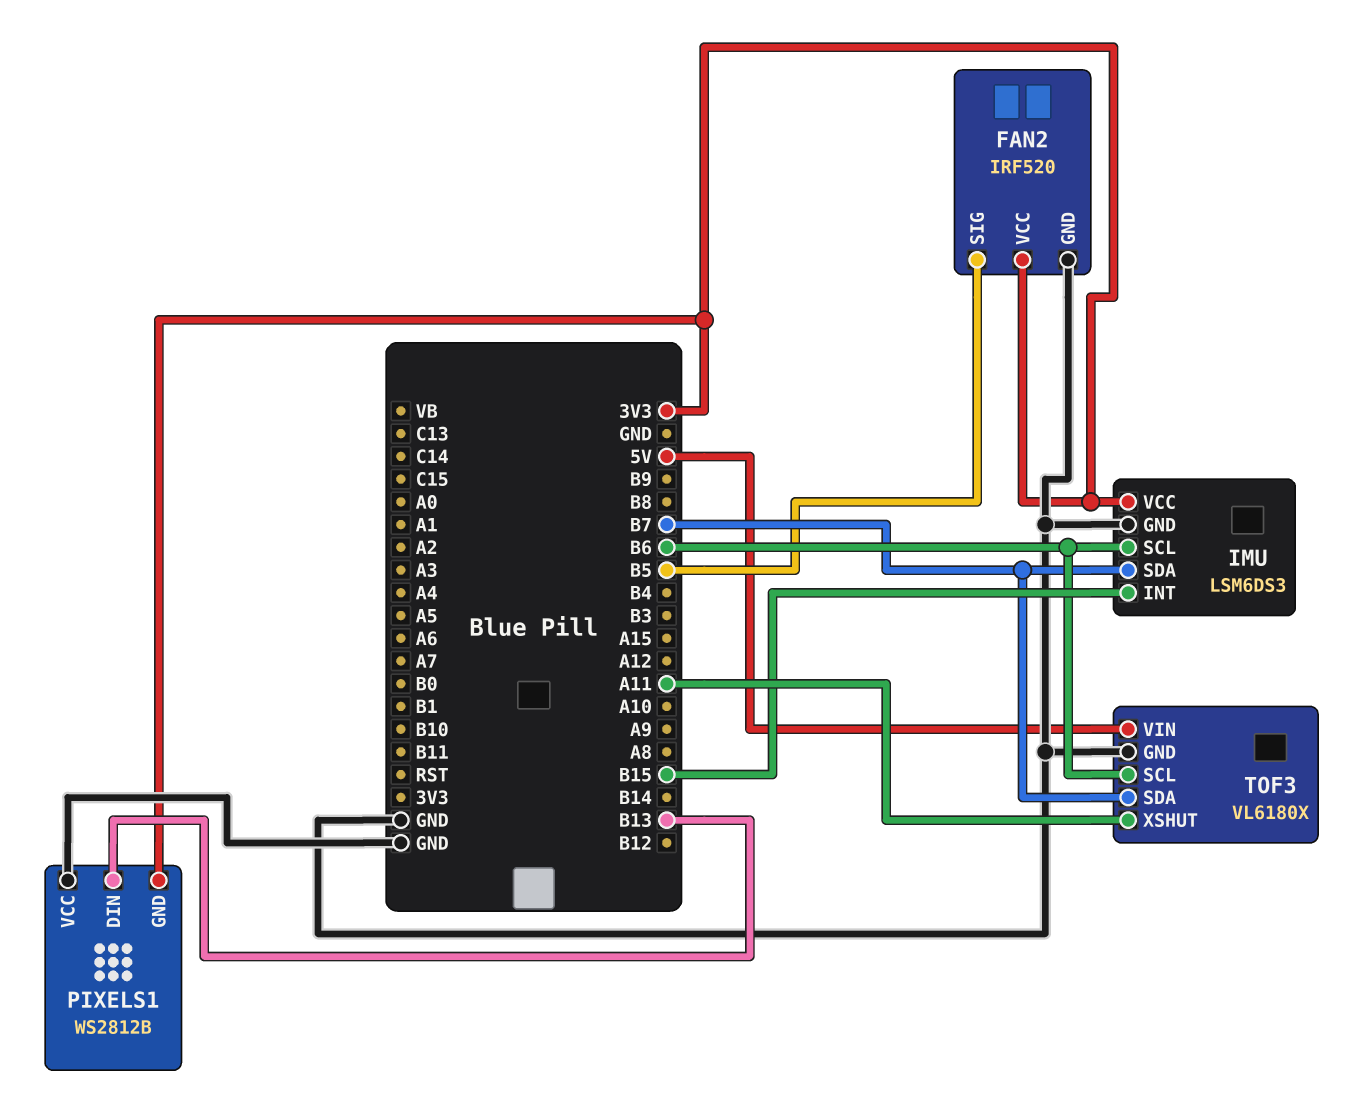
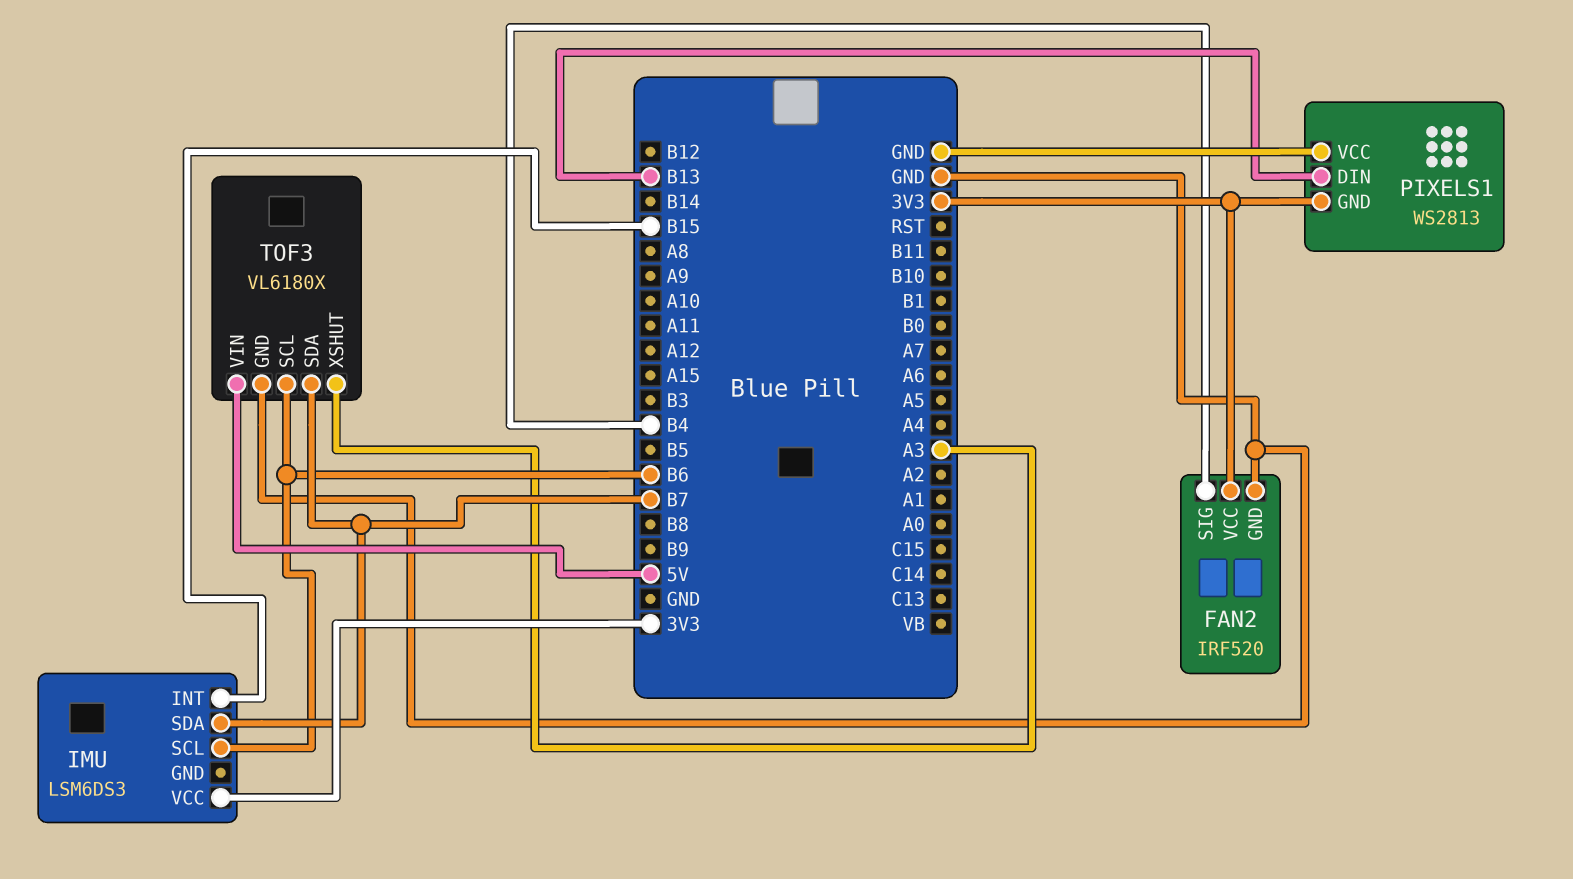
FAN2 pin SIG: B5 -> B4
IMU pin GND: GND -> none
PIXELS1: WS2812B -> WS2813
TOF3 pin XSHUT: A11 -> A3

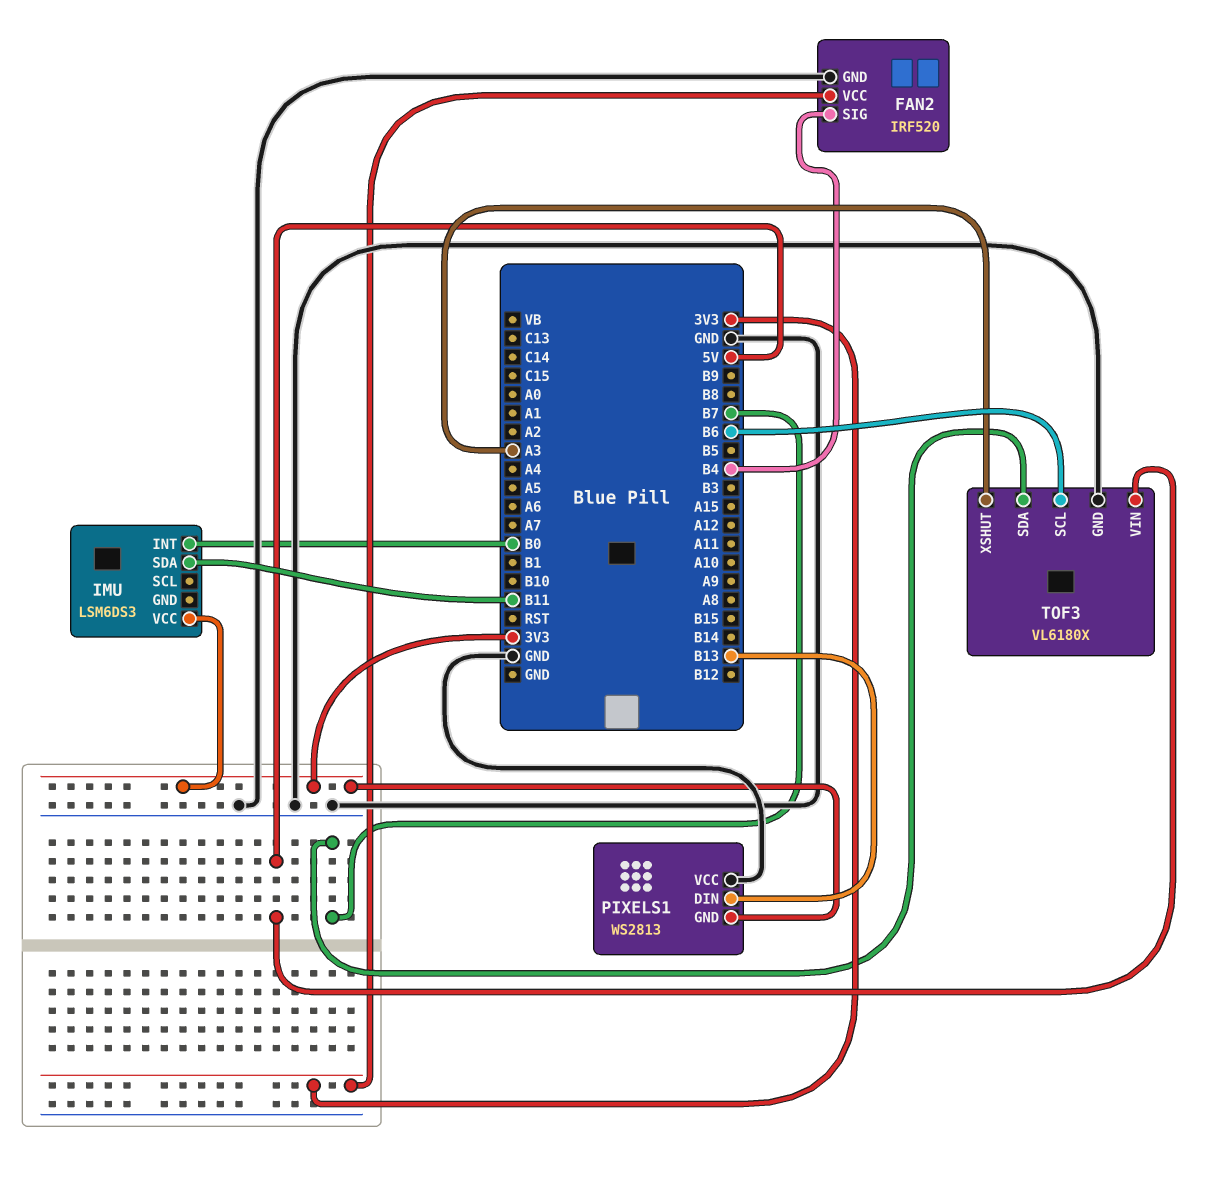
IMU pin INT: B15 -> B0
IMU pin SCL: B6 -> none
IMU pin SDA: B7 -> B11

